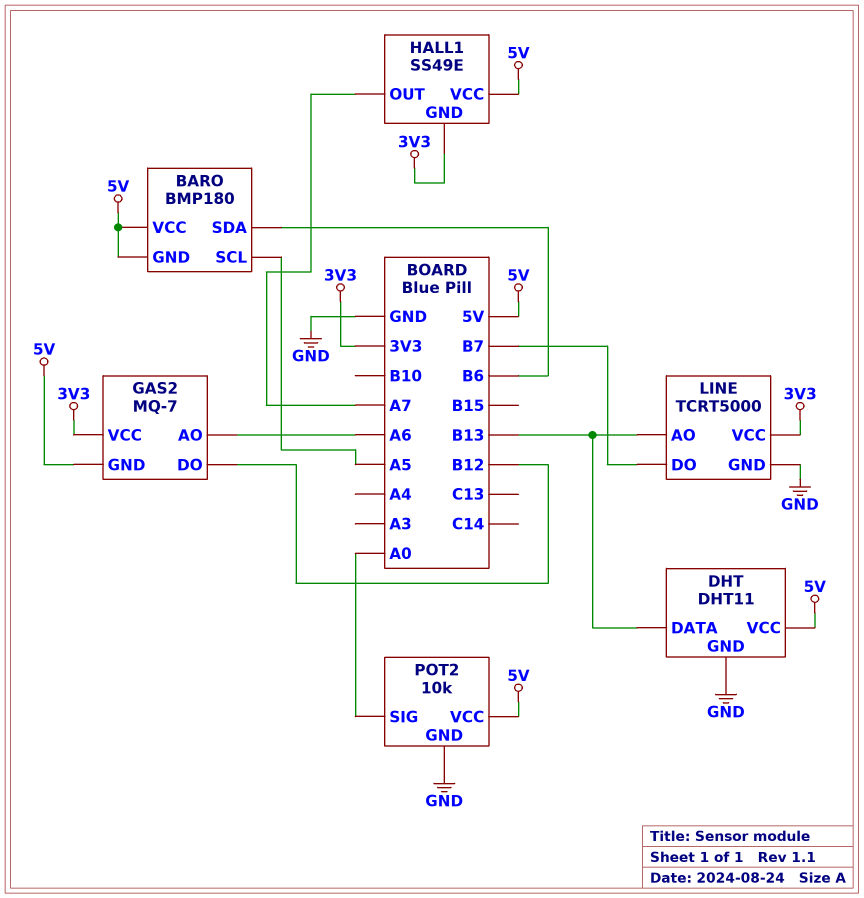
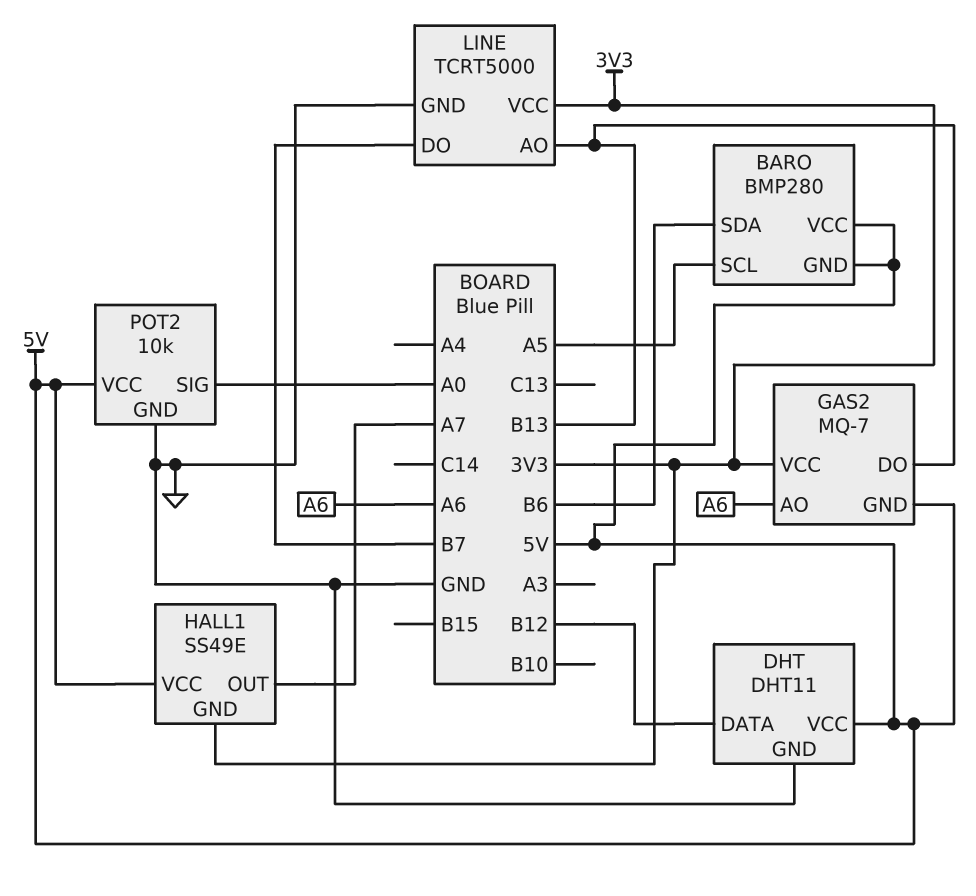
BARO: BMP180 -> BMP280
DHT pin DATA: B13 -> B12
GAS2 pin DO: B12 -> B13

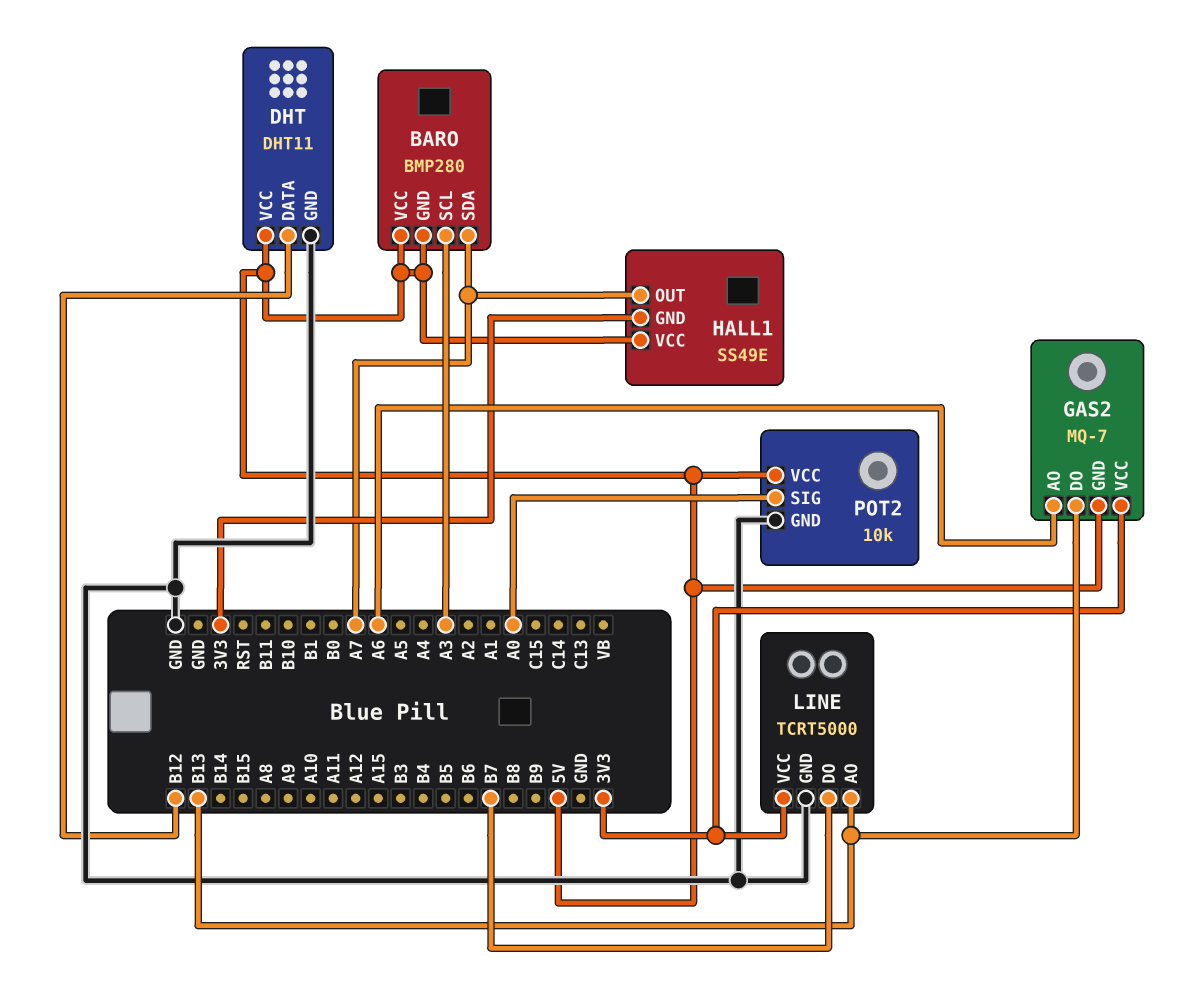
BARO pin SCL: A5 -> A3
BARO pin SDA: B6 -> A7

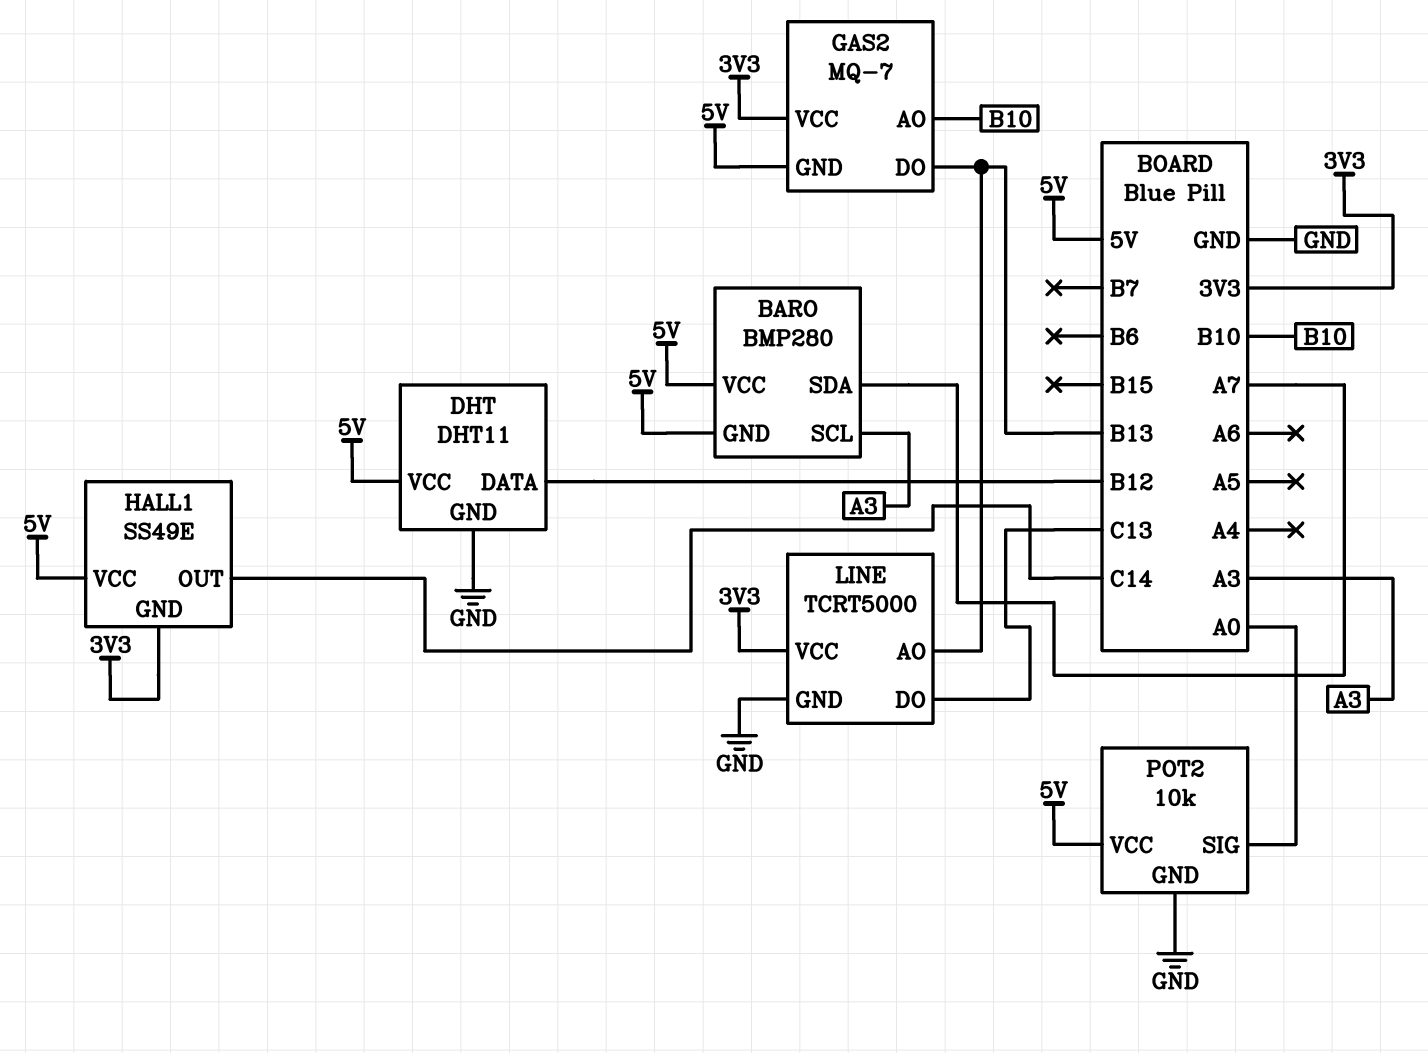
GAS2 pin AO: A6 -> B10
HALL1 pin OUT: A7 -> C14
LINE pin DO: B7 -> C13

